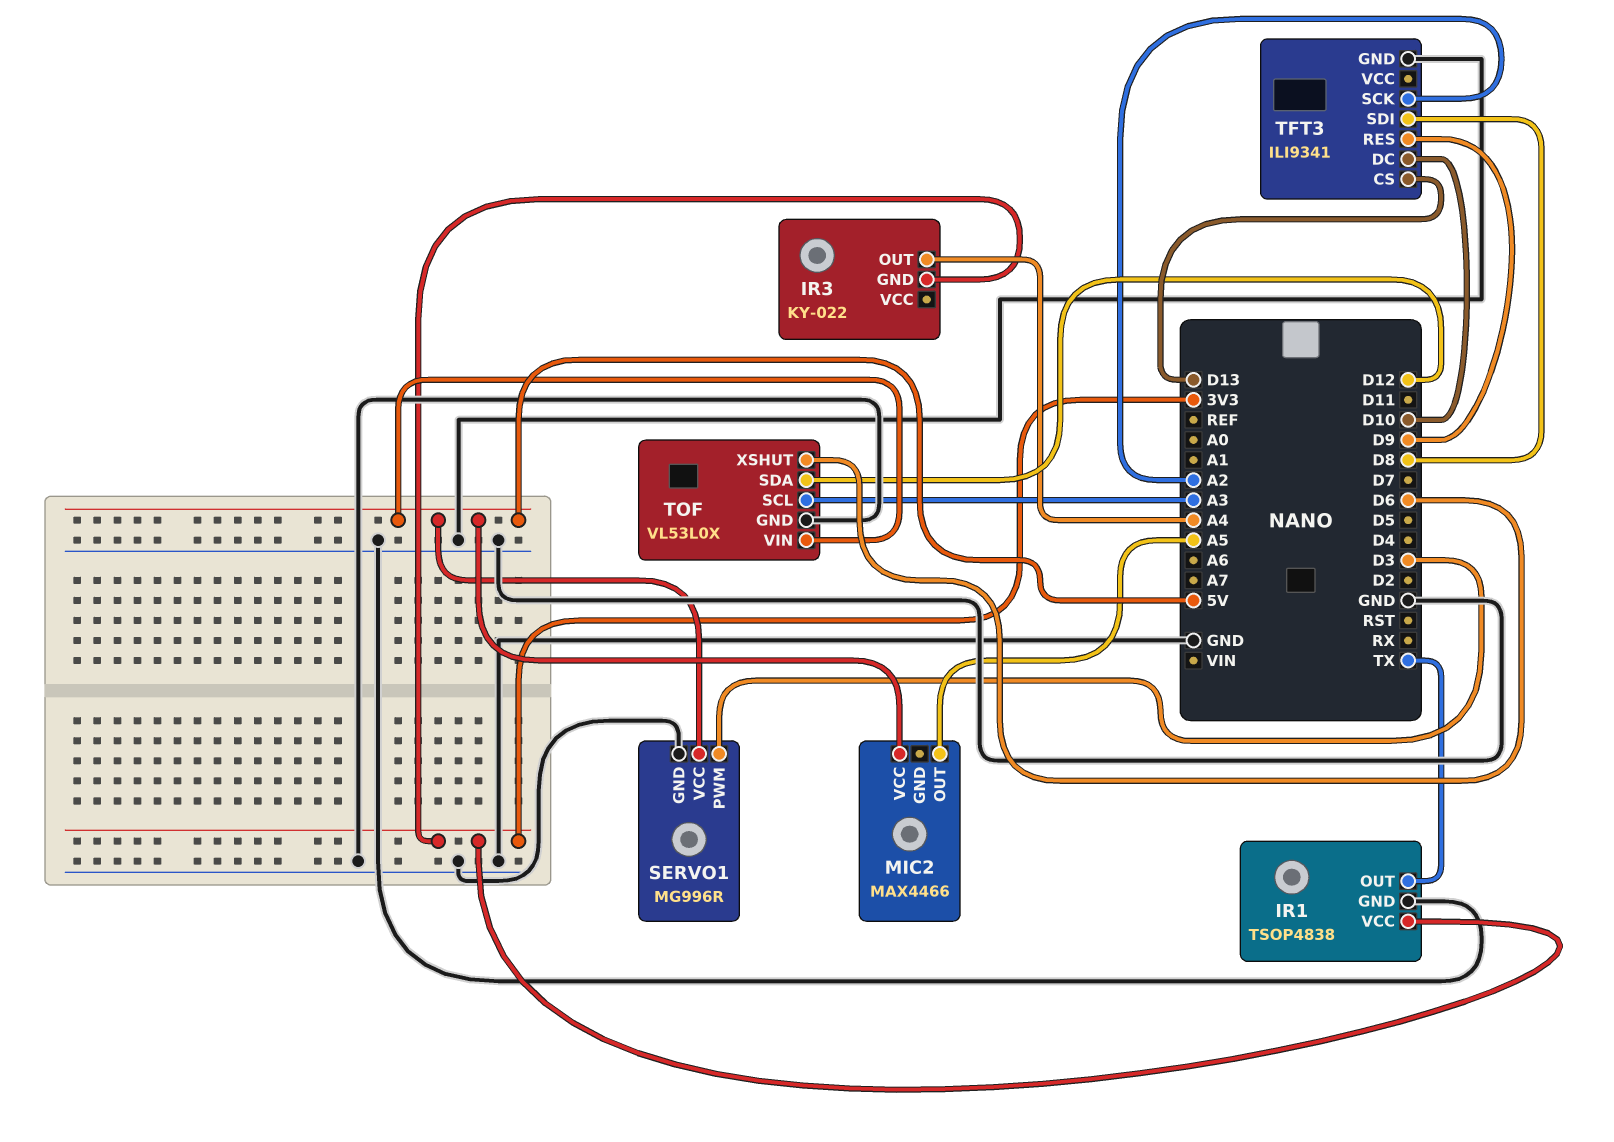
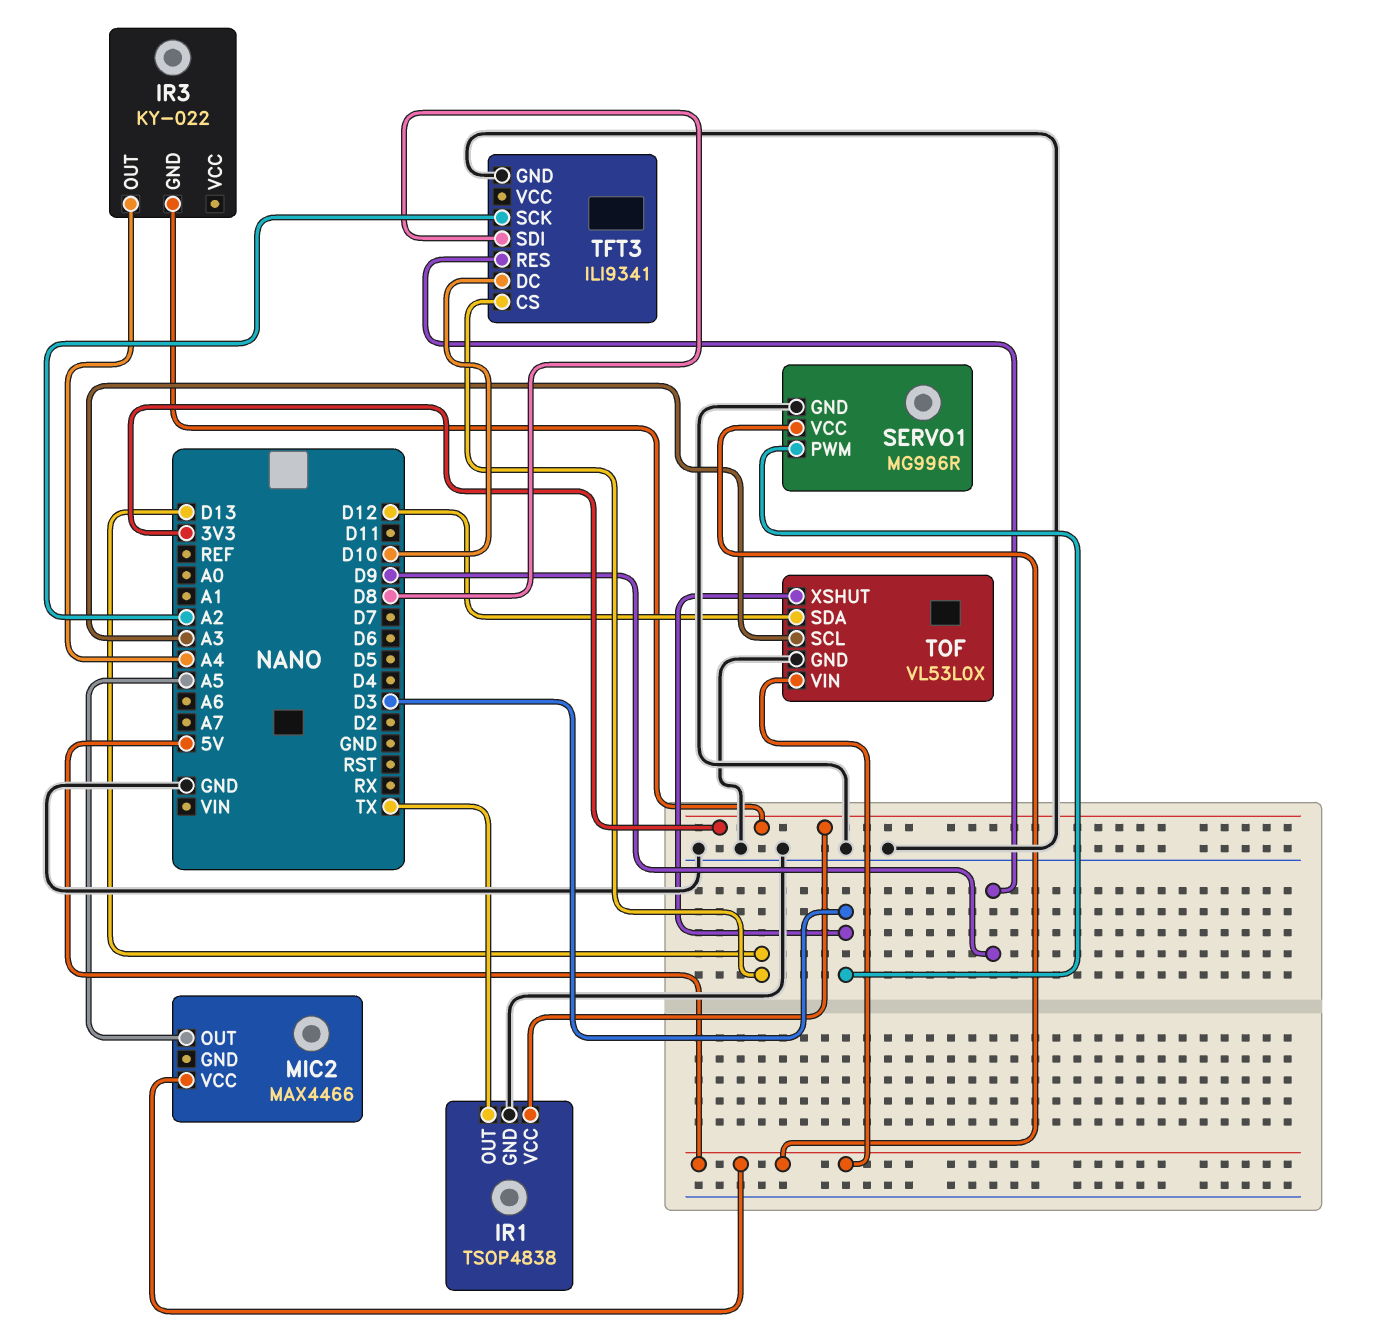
TOF pin XSHUT: D6 -> D3

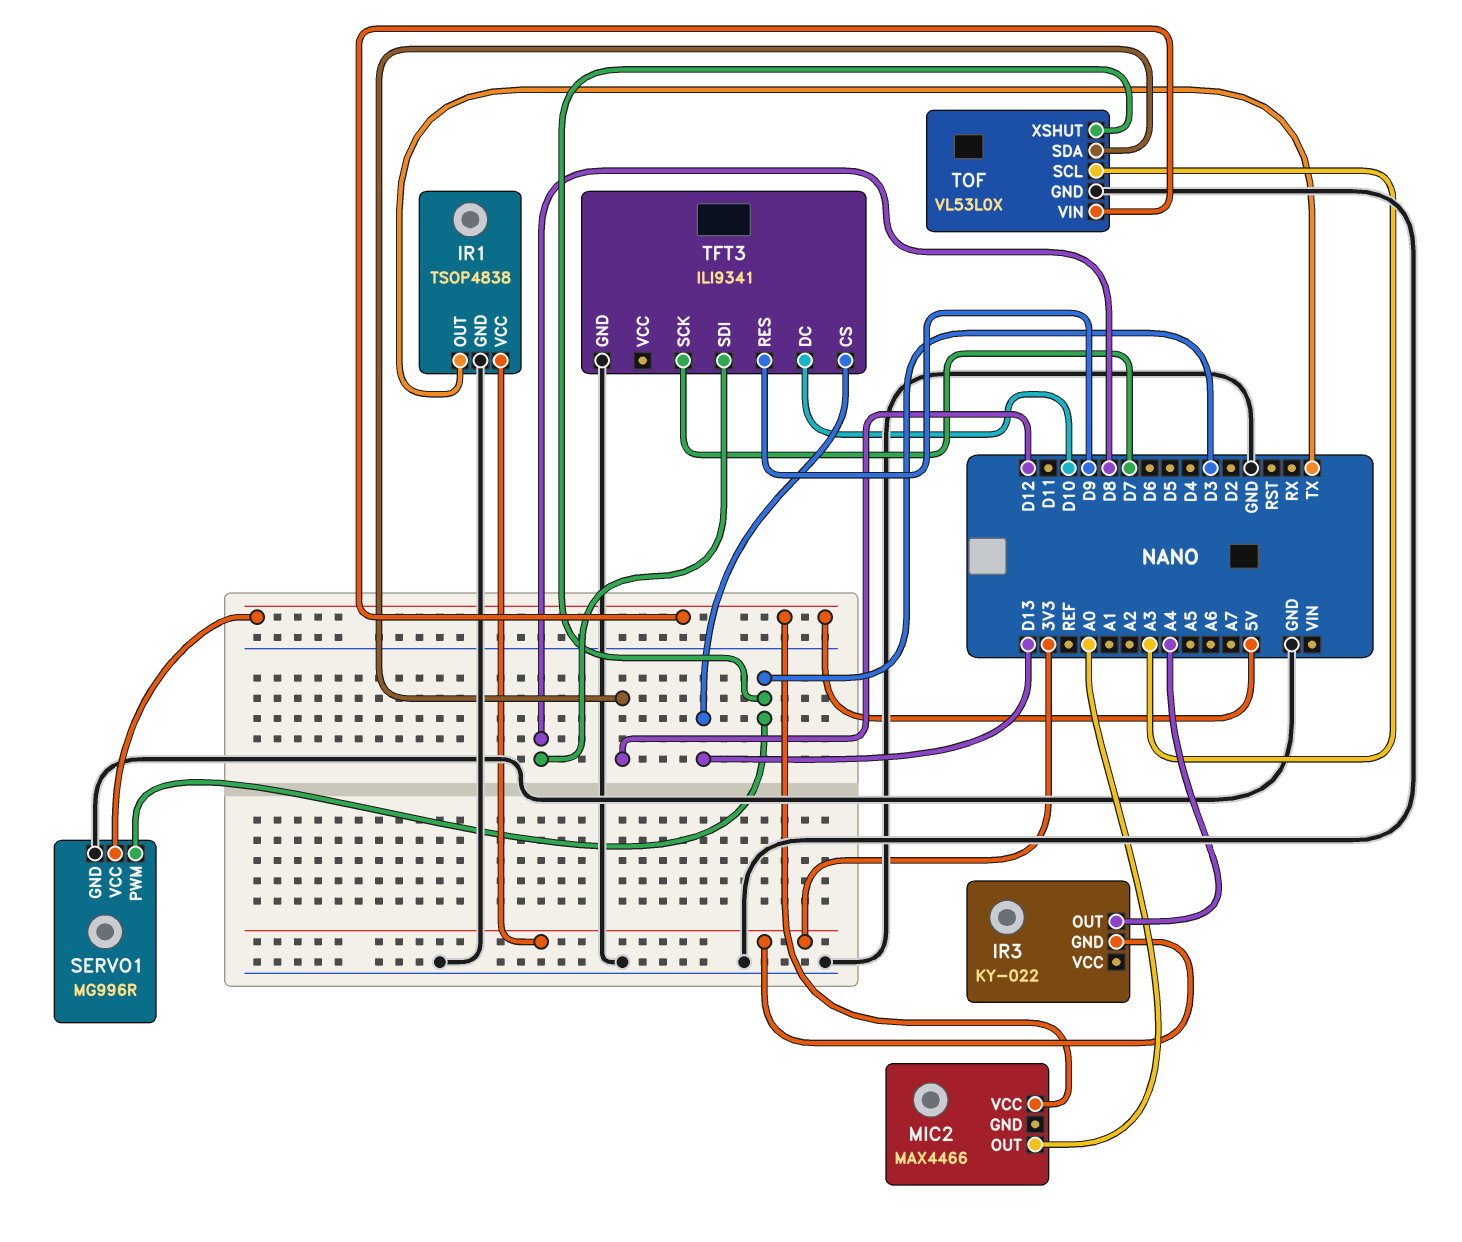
MIC2 pin OUT: A5 -> A0
TFT3 pin SCK: A2 -> D7

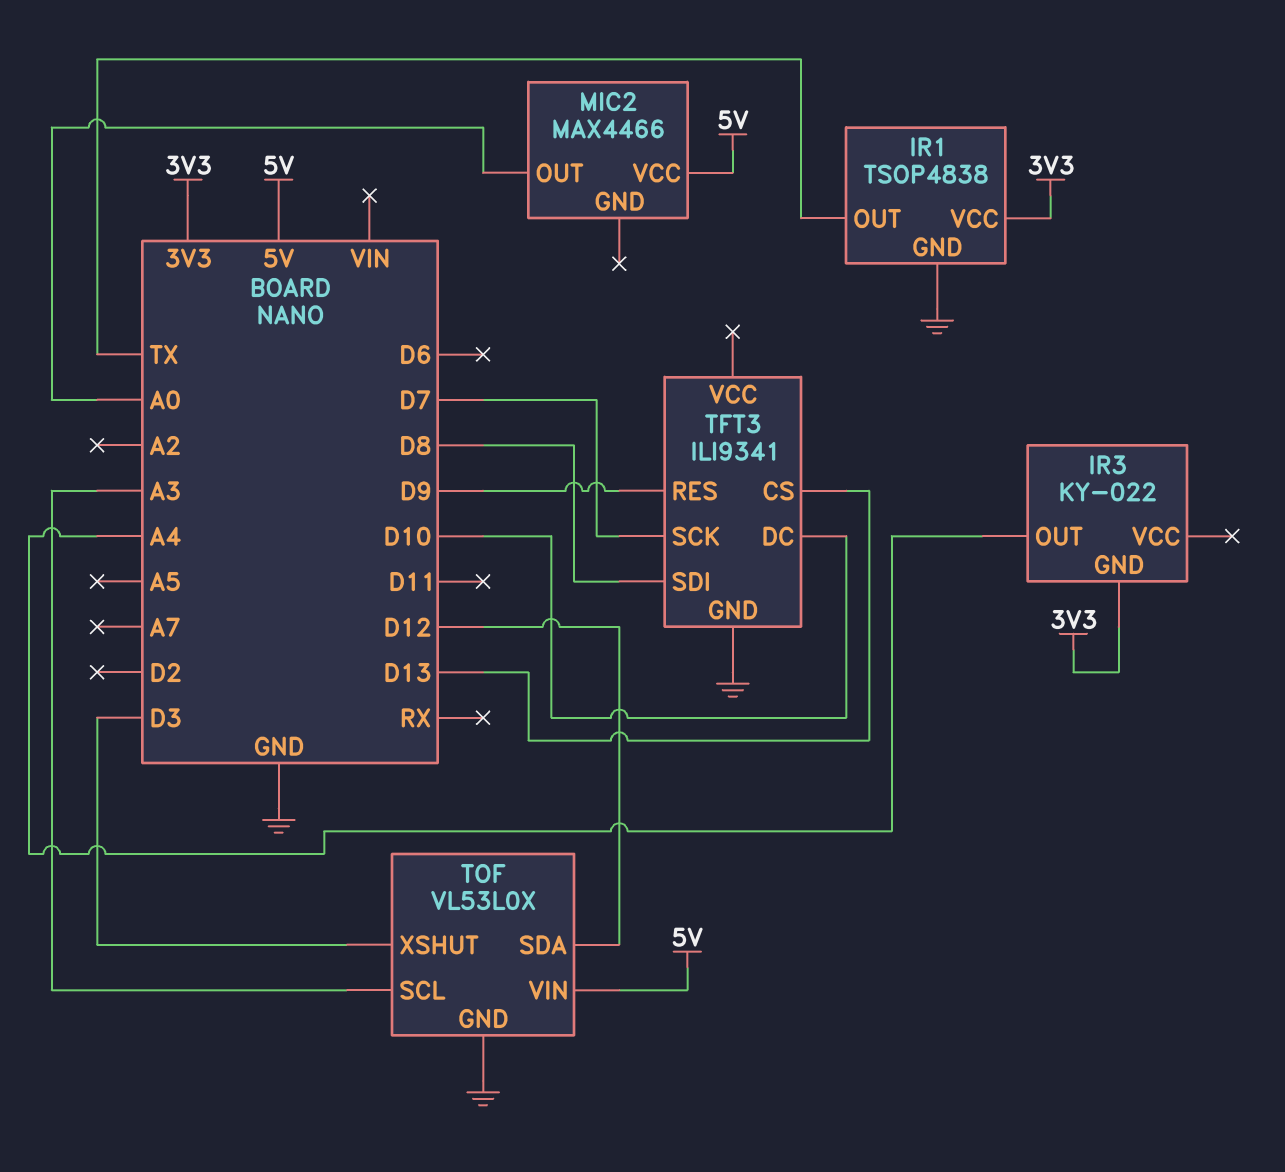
SERVO1: MG996R -> none
SERVO1 pin GND: GND -> none
SERVO1 pin PWM: D3 -> none
SERVO1 pin VCC: 5V -> none

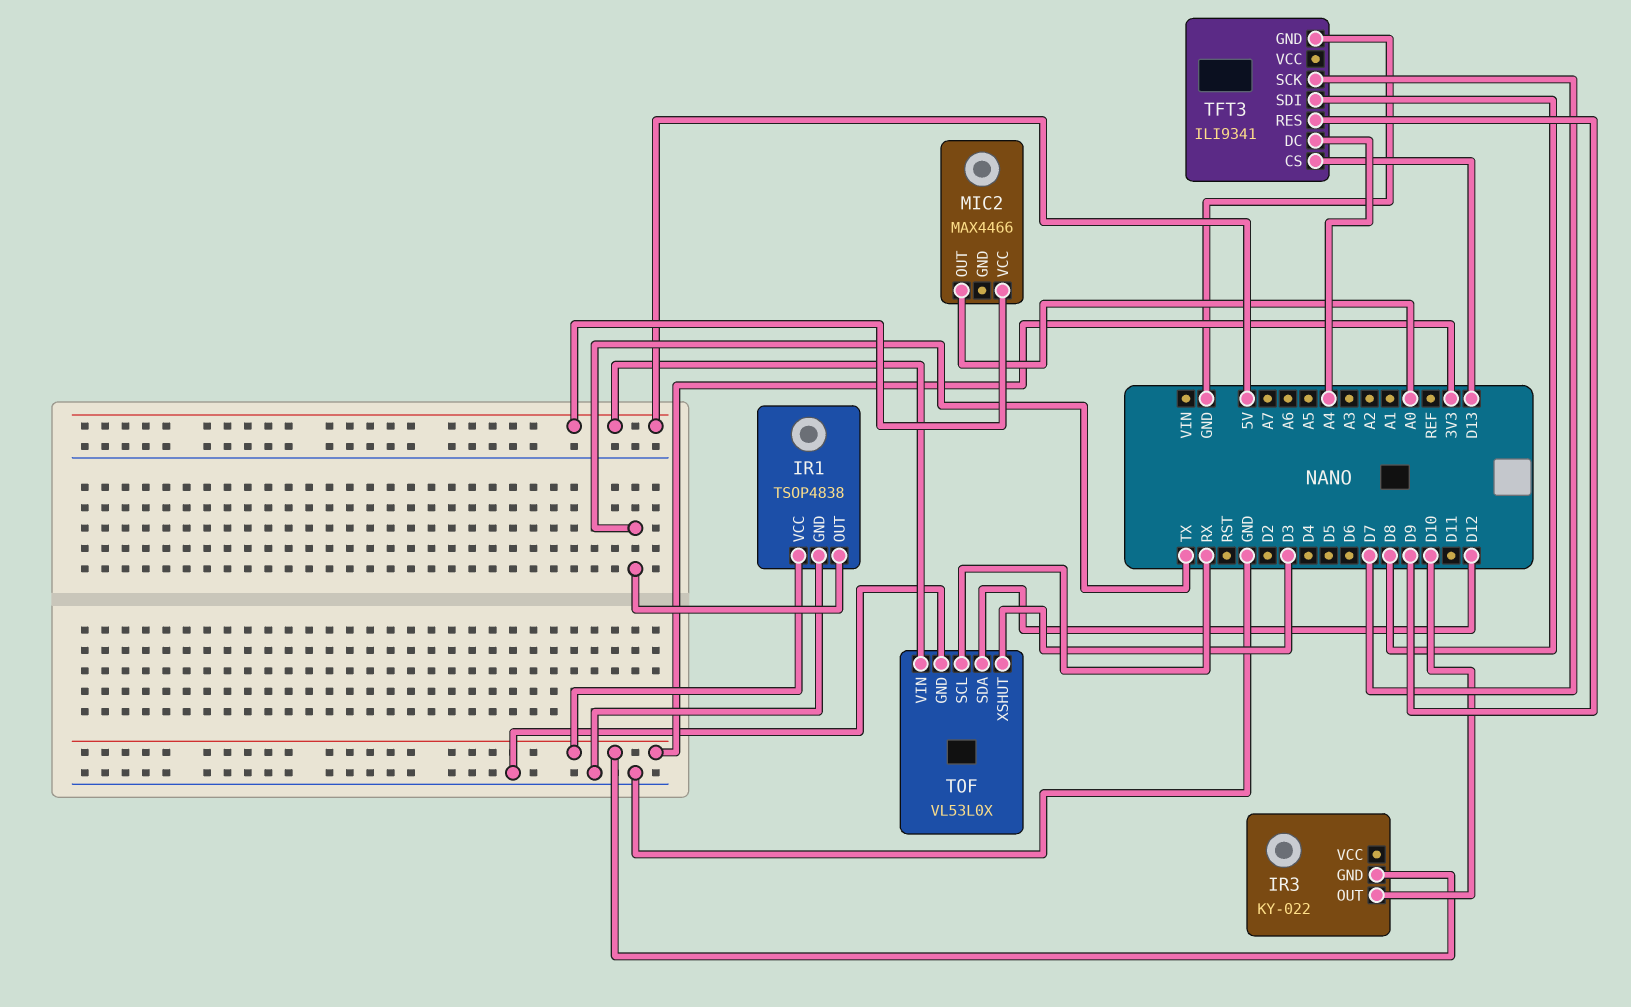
IR3 pin OUT: A4 -> D10
TFT3 pin DC: D10 -> A4
TOF pin SCL: A3 -> RX

